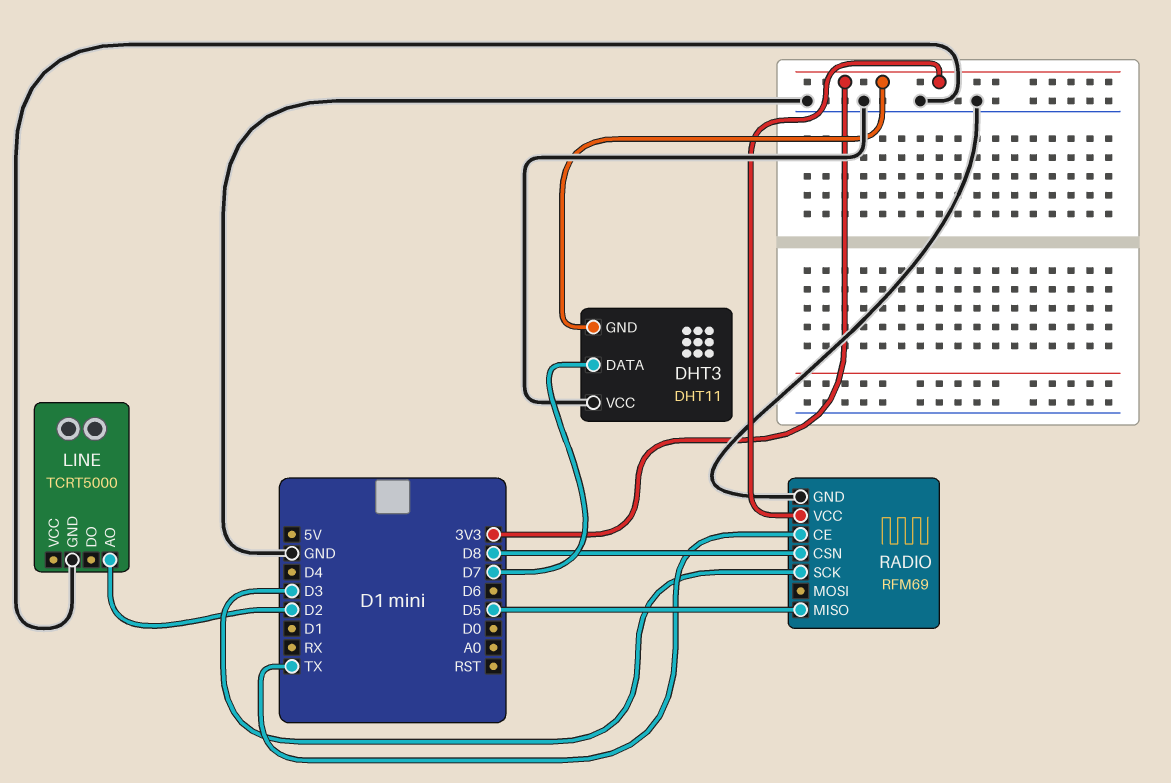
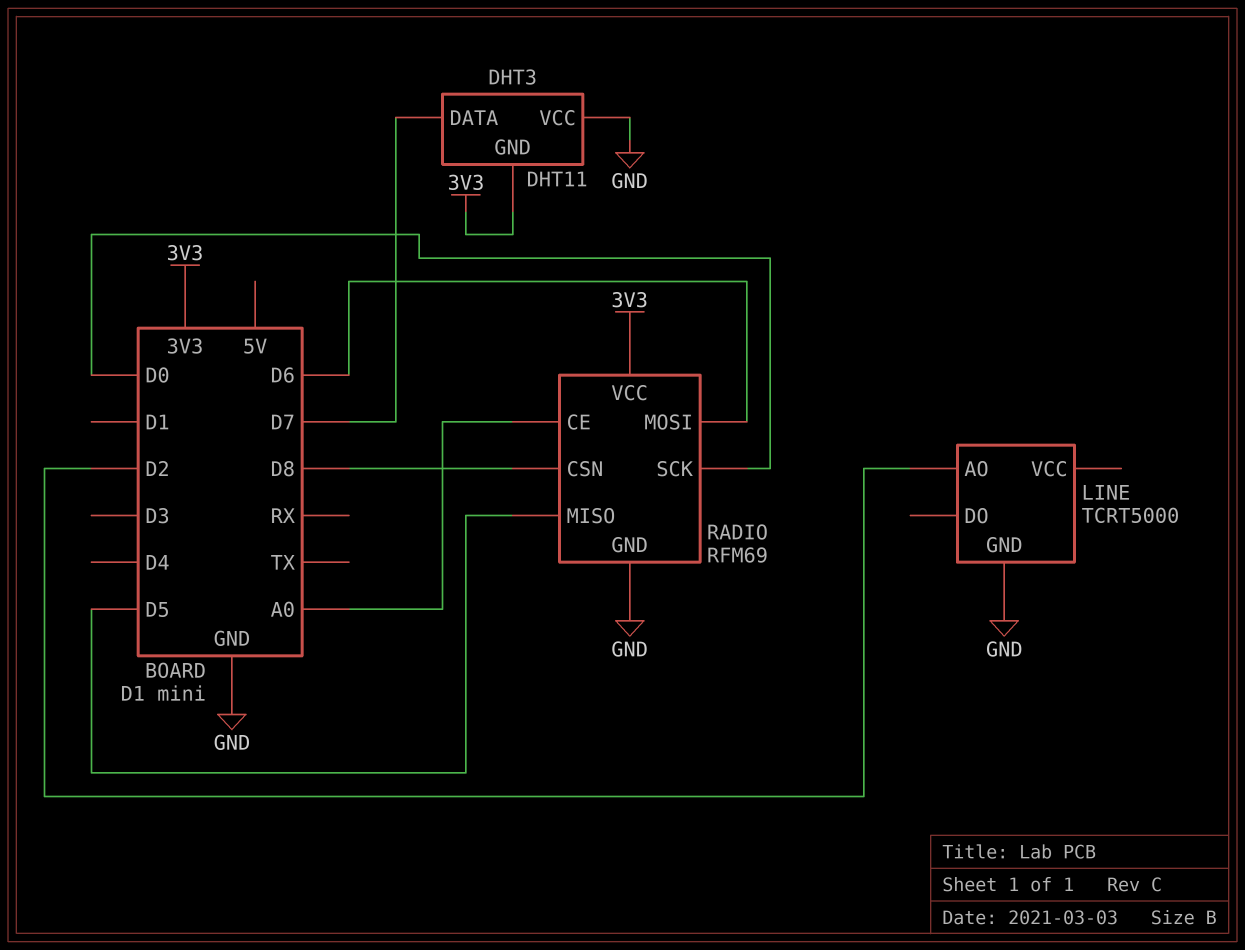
RADIO pin CE: TX -> A0
RADIO pin MOSI: none -> D6
RADIO pin SCK: D3 -> D0

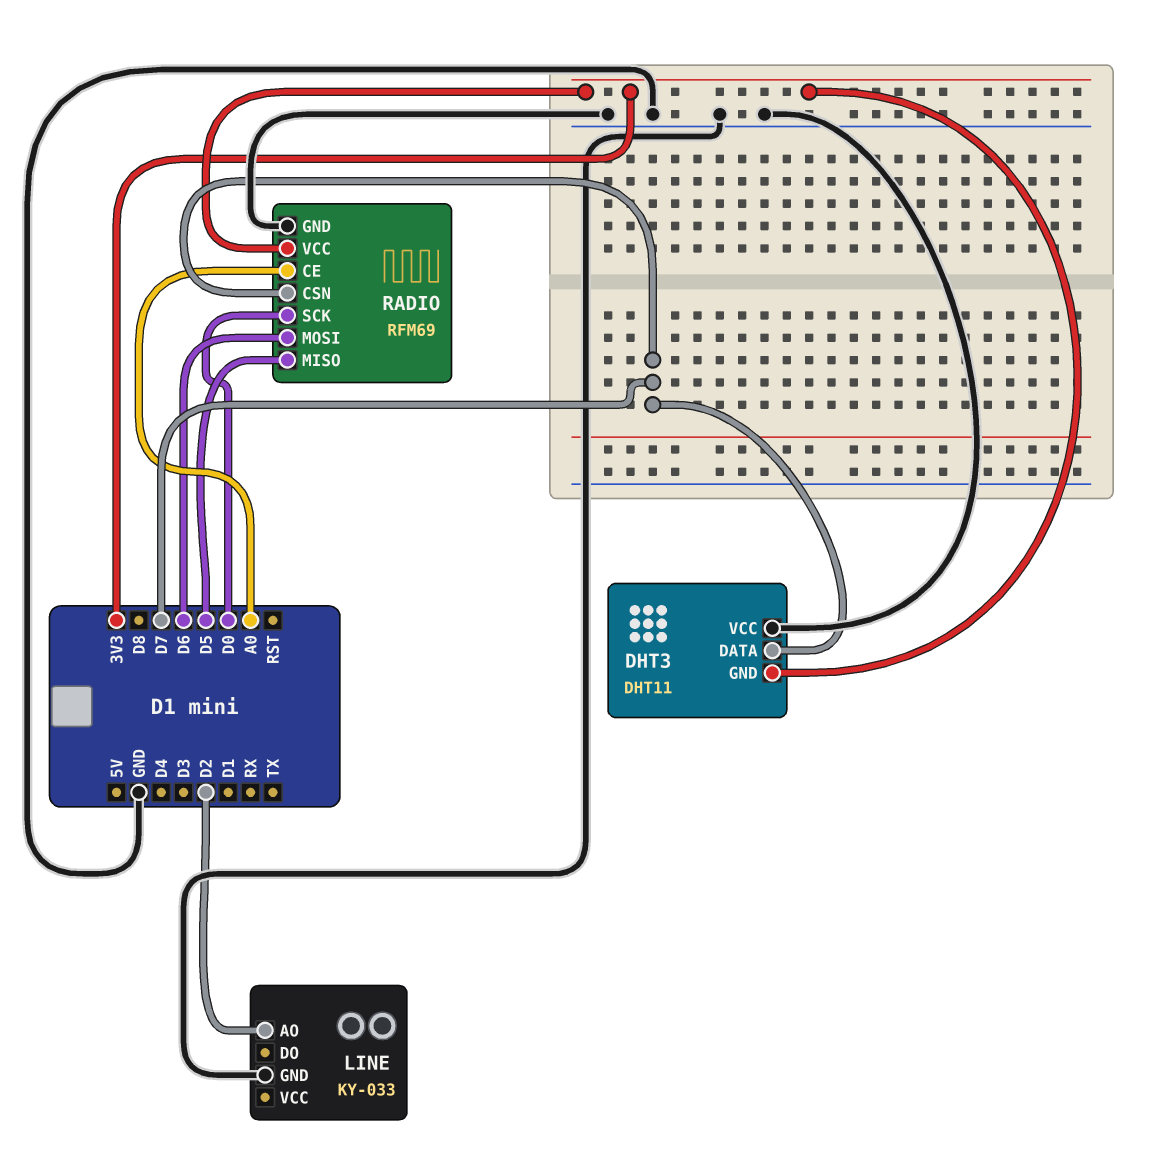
LINE: TCRT5000 -> KY-033
RADIO pin CSN: D8 -> D7

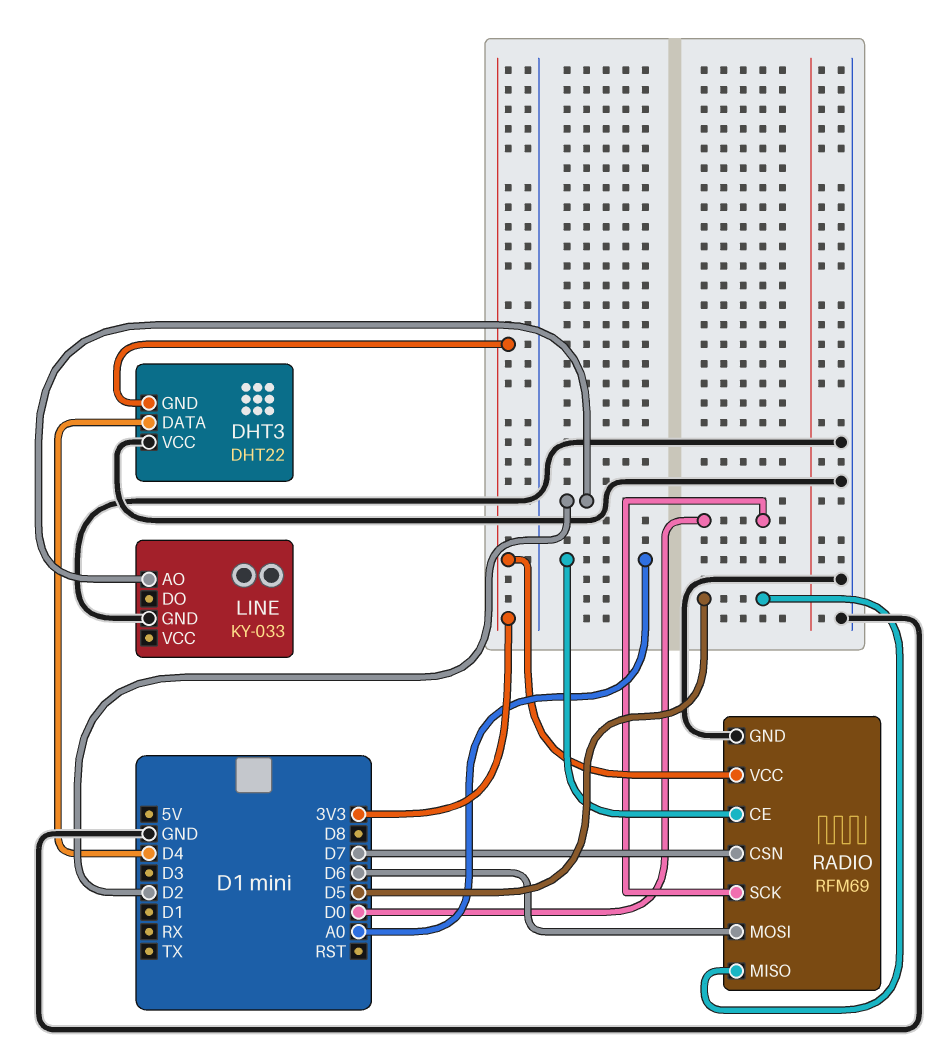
DHT3: DHT11 -> DHT22
DHT3 pin DATA: D7 -> D4

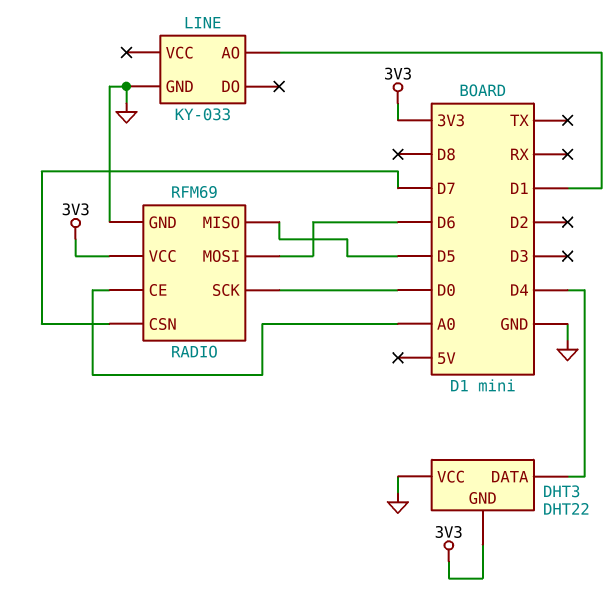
LINE pin AO: D2 -> D1

